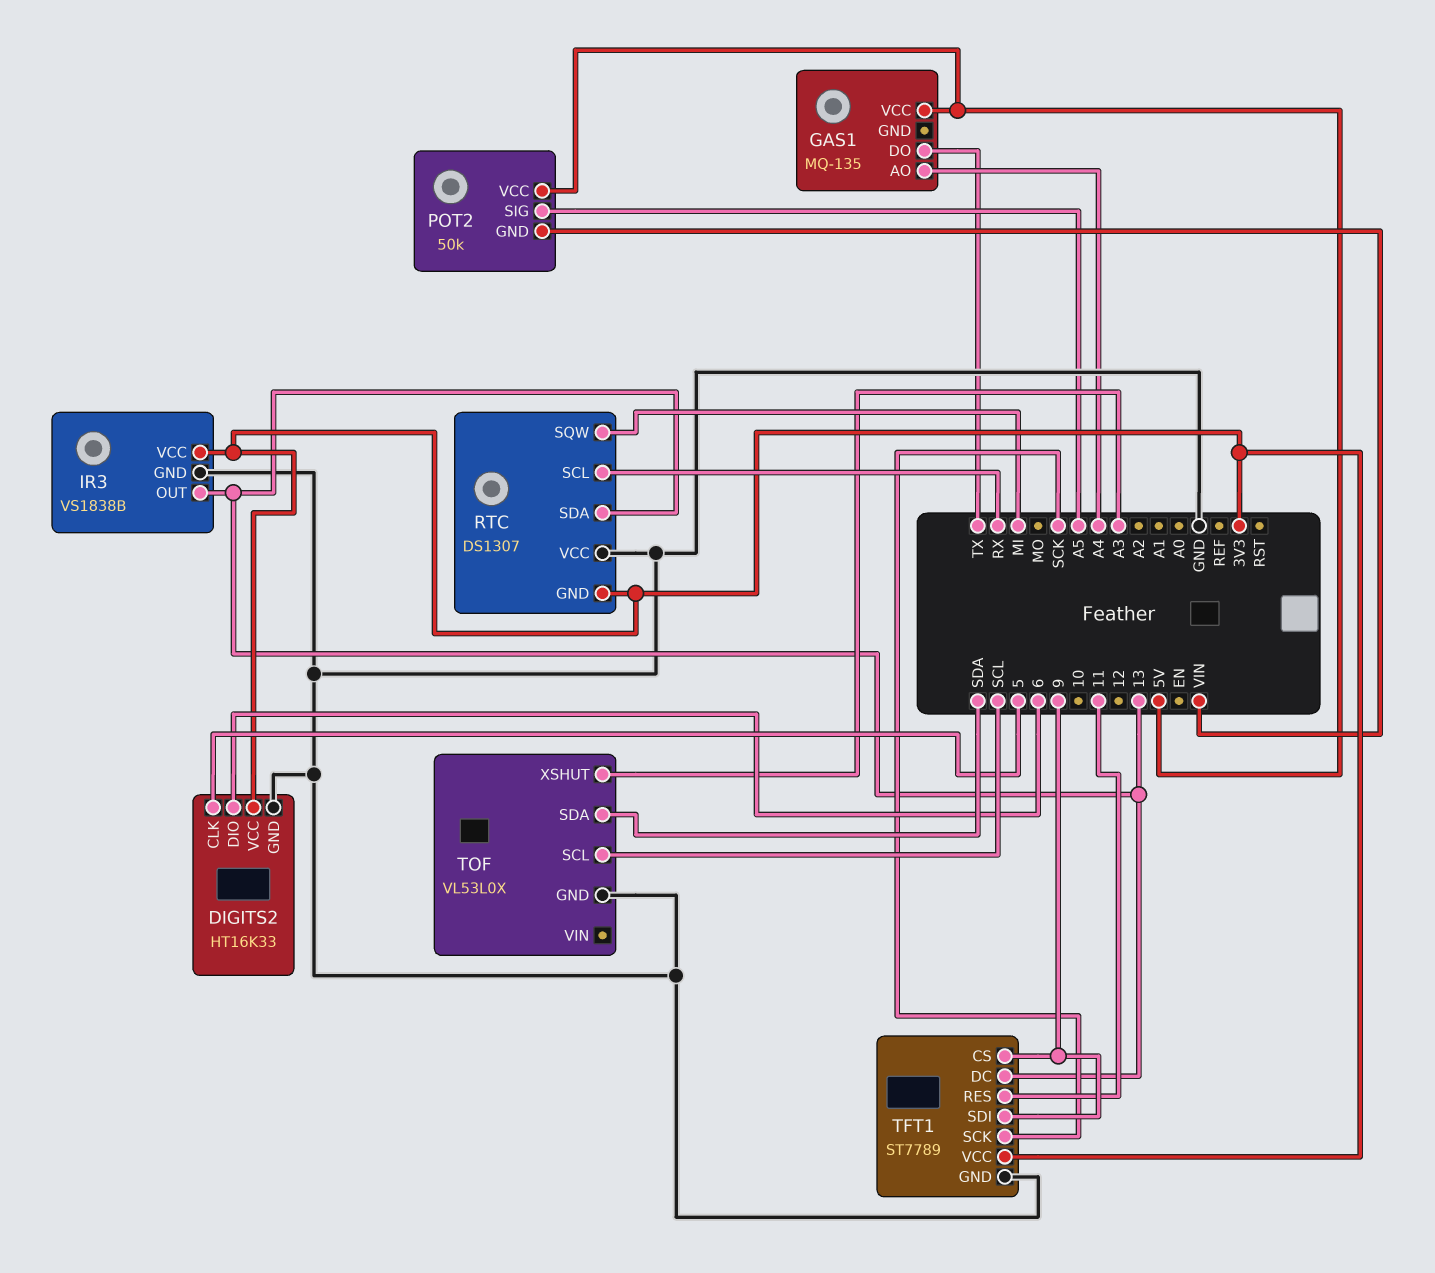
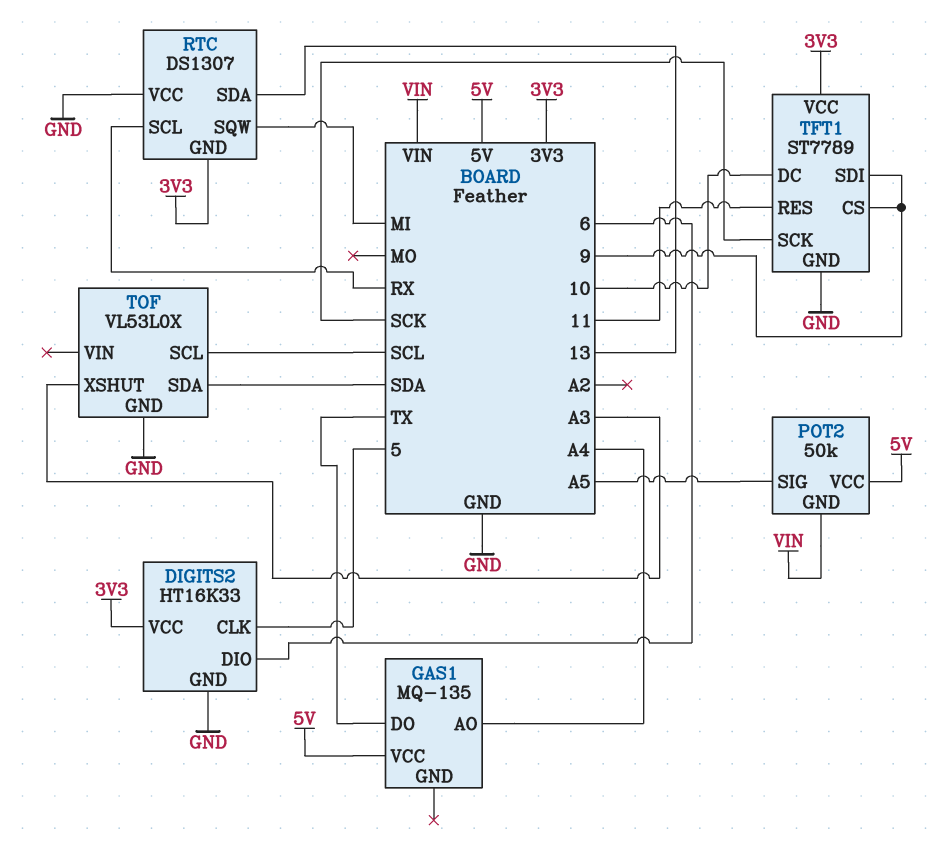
IR3: VS1838B -> none
IR3 pin GND: GND -> none
IR3 pin OUT: 13 -> none
IR3 pin VCC: 3V3 -> none
TFT1 pin DC: 13 -> 10

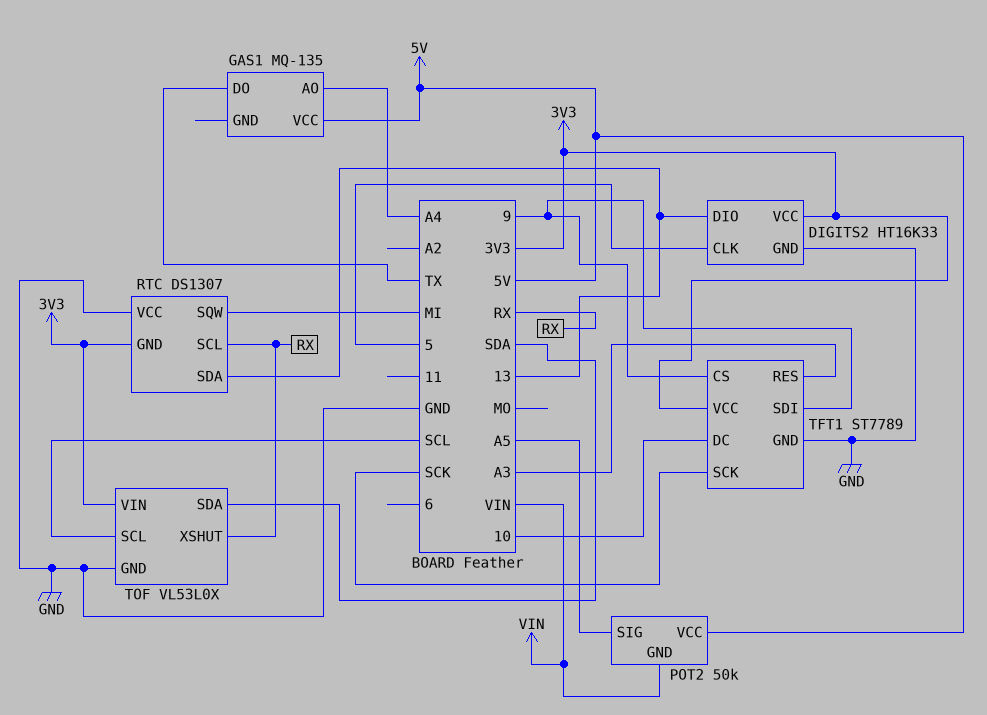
DIGITS2 pin DIO: 6 -> 13
TFT1 pin RES: 11 -> A3
TOF pin VIN: none -> 3V3
TOF pin XSHUT: A3 -> RX

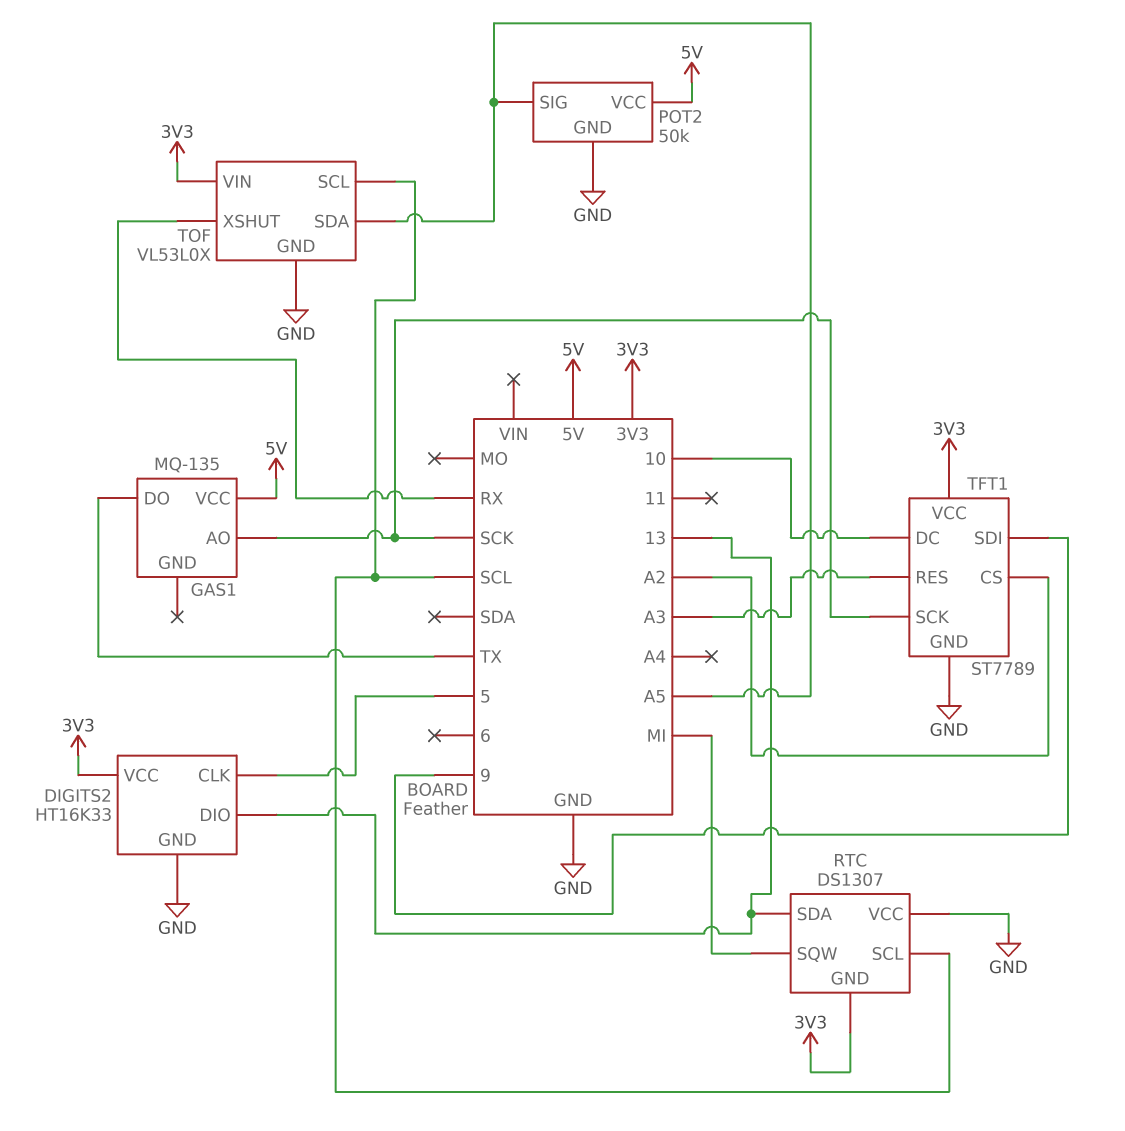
GAS1 pin AO: A4 -> SCK
POT2 pin GND: VIN -> GND
RTC pin SCL: RX -> SCL
TFT1 pin CS: 9 -> A2
TOF pin SDA: SDA -> A5

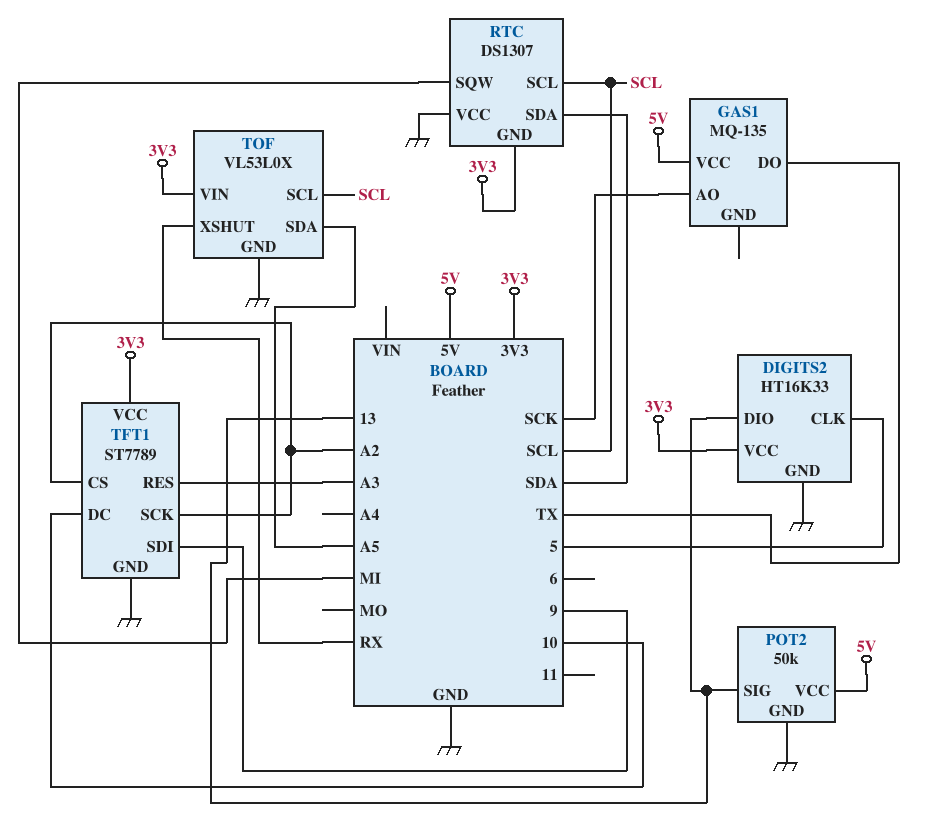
POT2 pin SIG: A5 -> 13
RTC pin SDA: 13 -> SDA
TFT1 pin SCK: SCK -> A2

